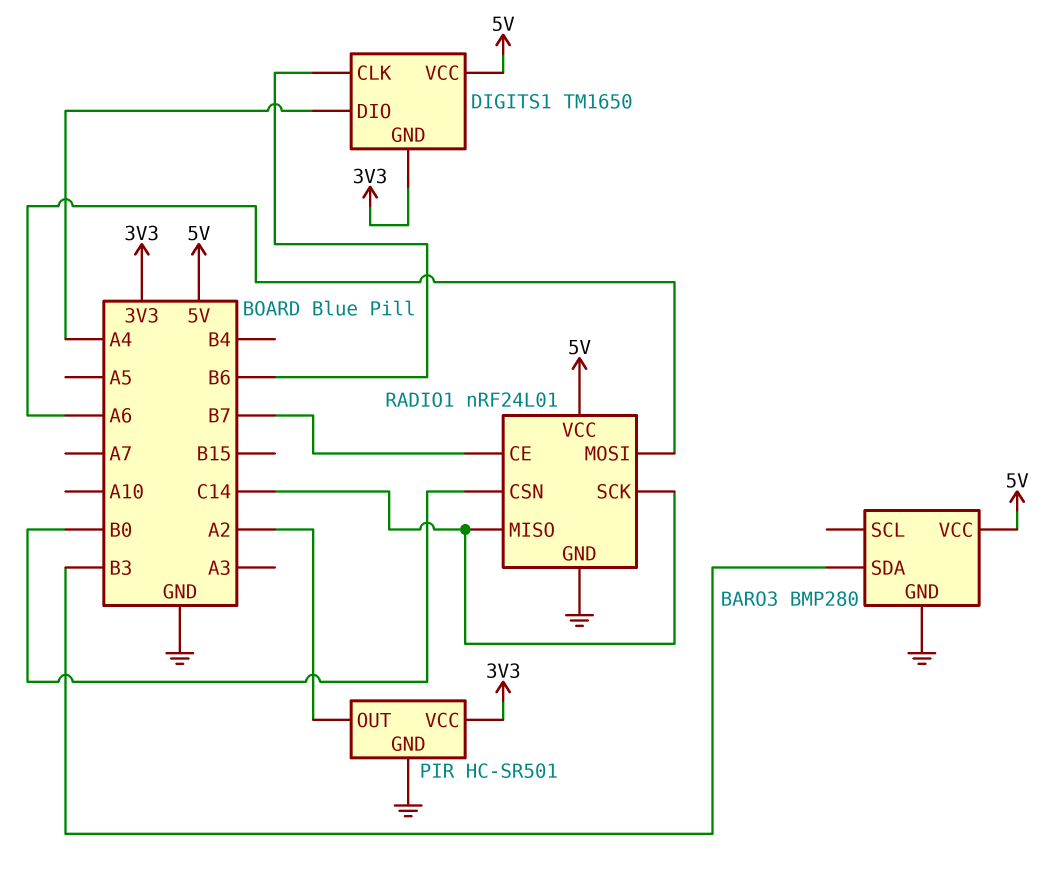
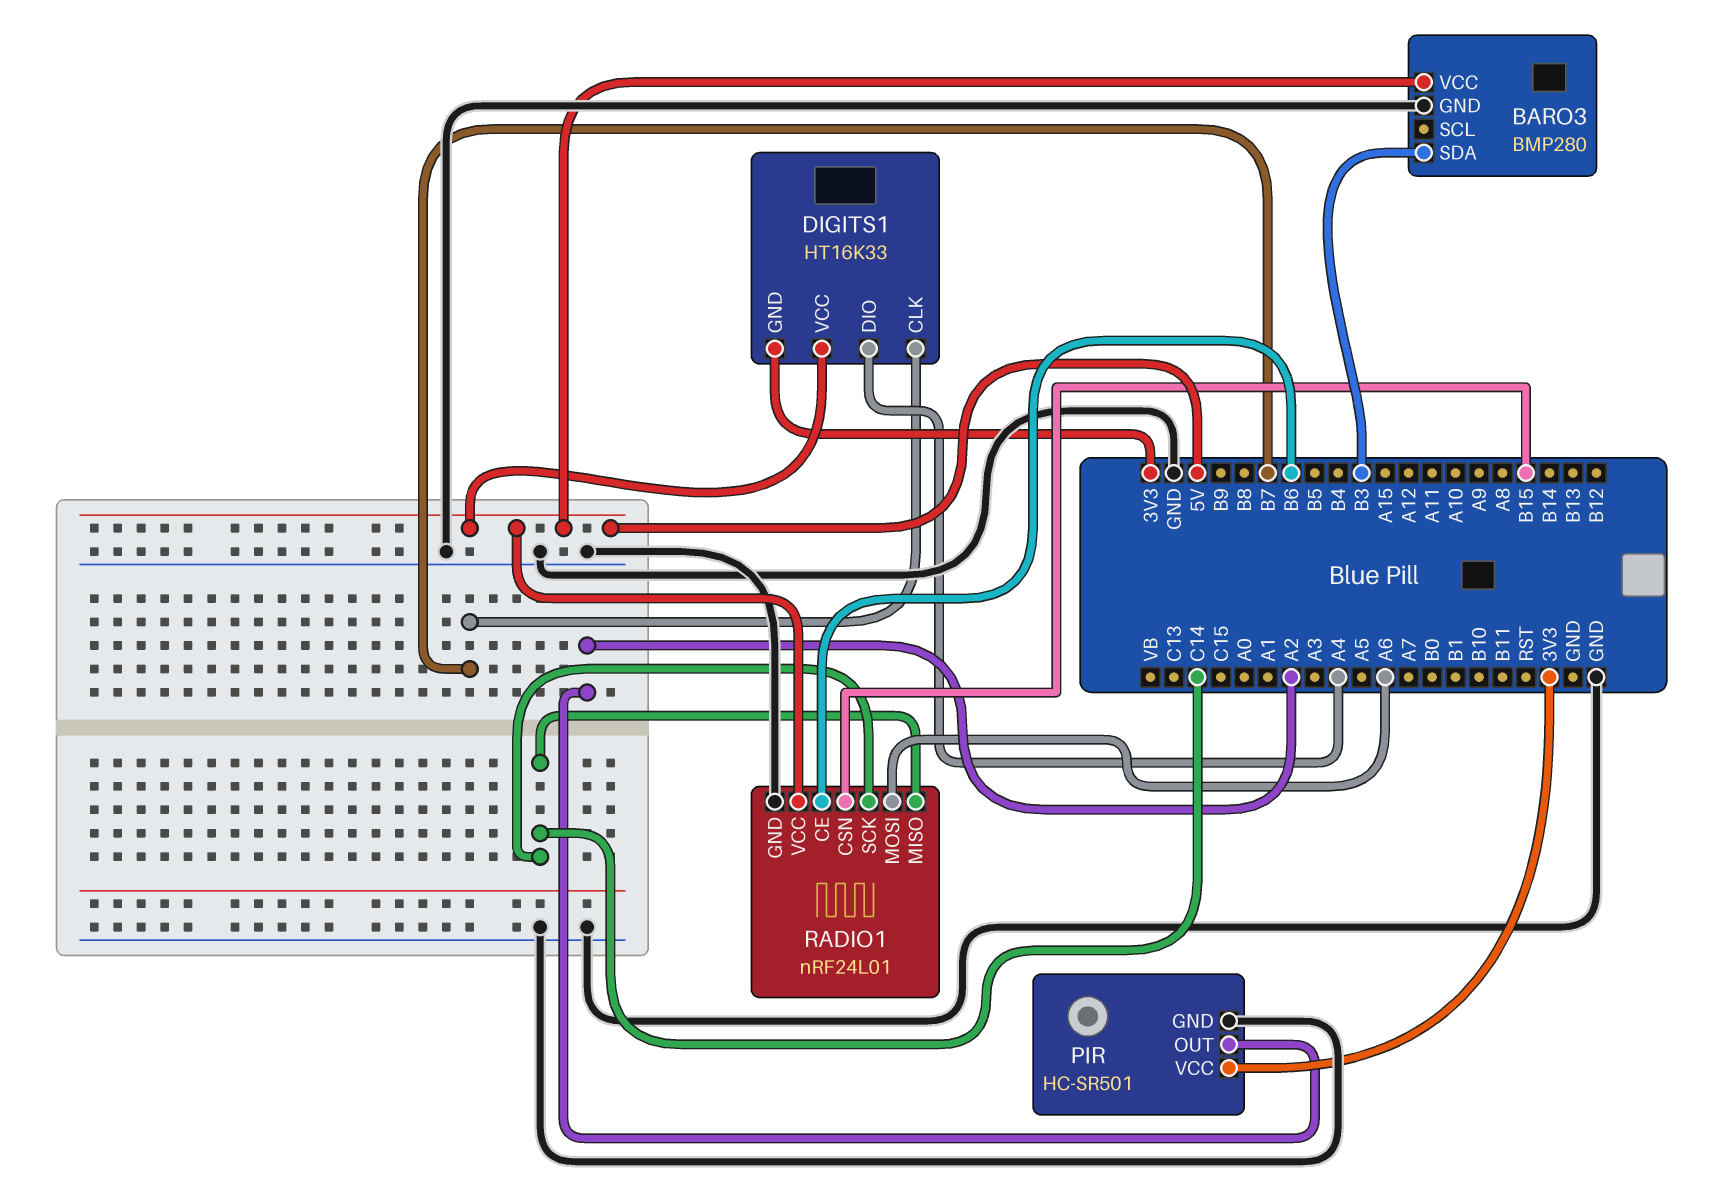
DIGITS1: TM1650 -> HT16K33
DIGITS1 pin CLK: B6 -> B7
RADIO1 pin CE: B7 -> B6
RADIO1 pin CSN: B0 -> B15

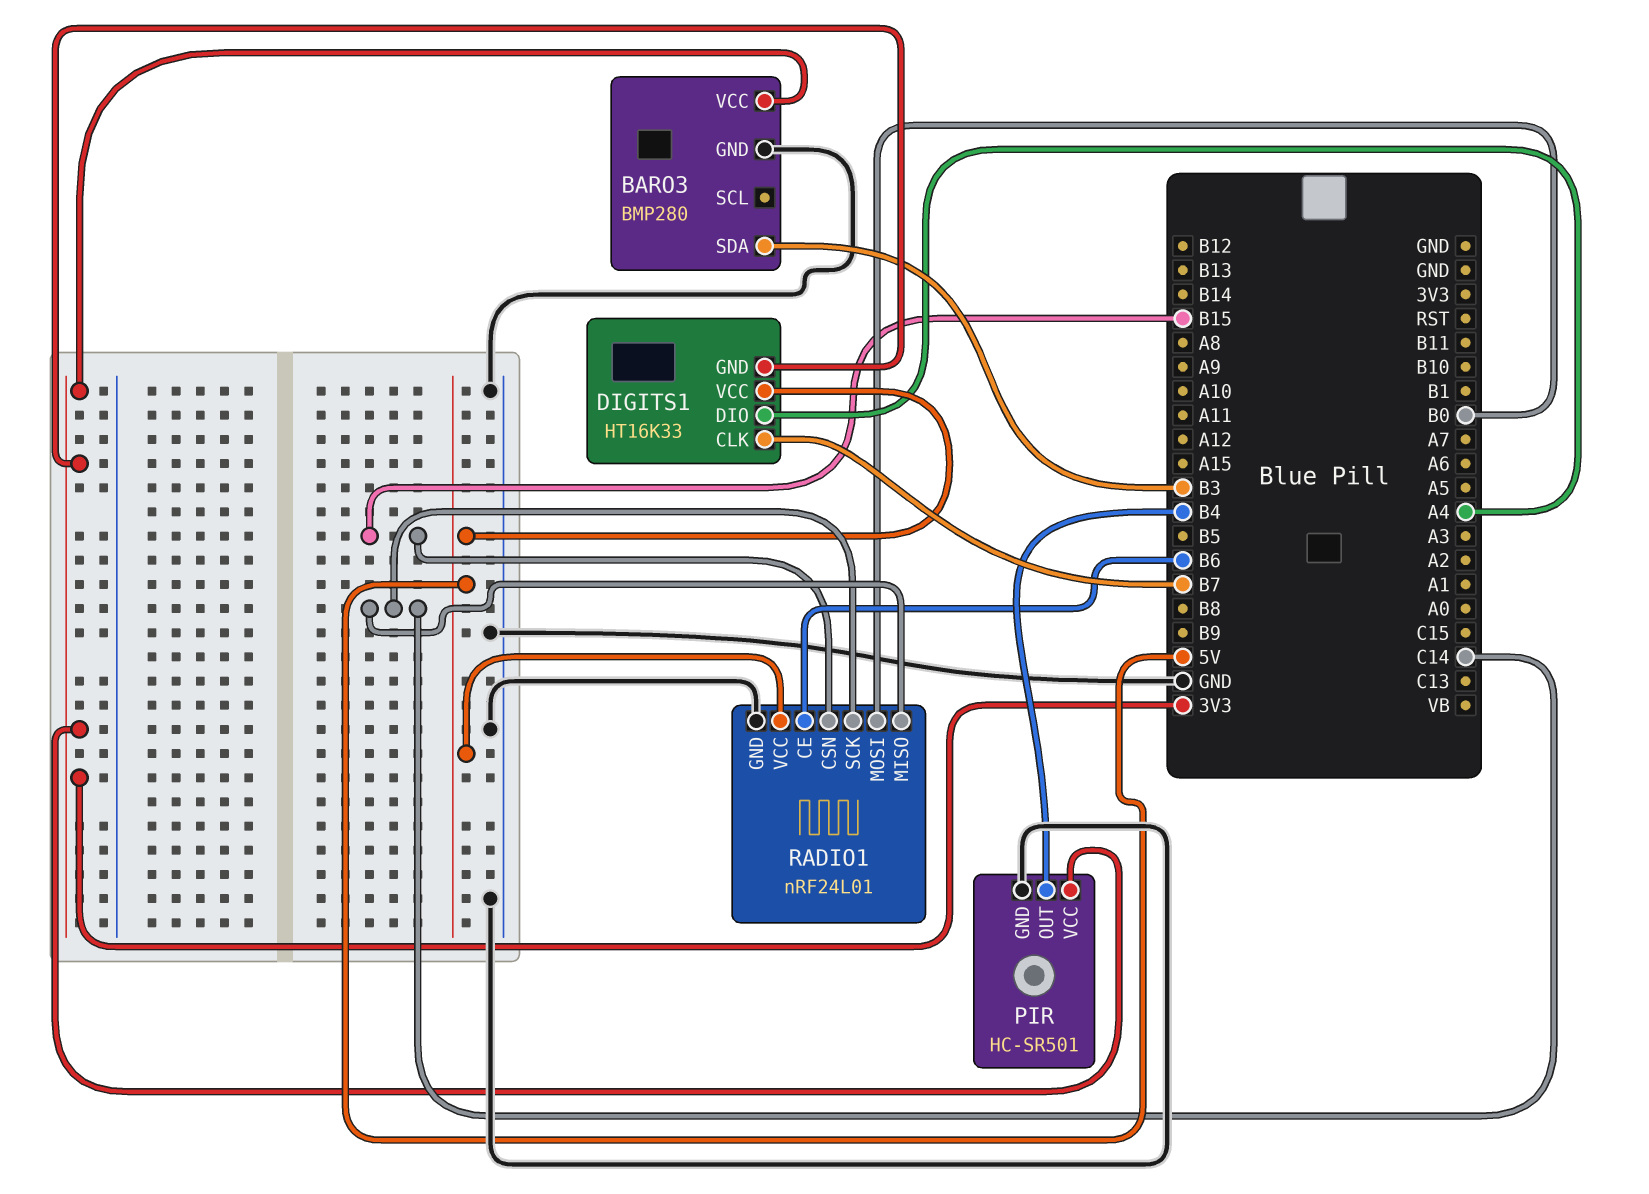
BARO3 pin VCC: 5V -> 3V3
PIR pin OUT: A2 -> B4
RADIO1 pin MOSI: A6 -> B0

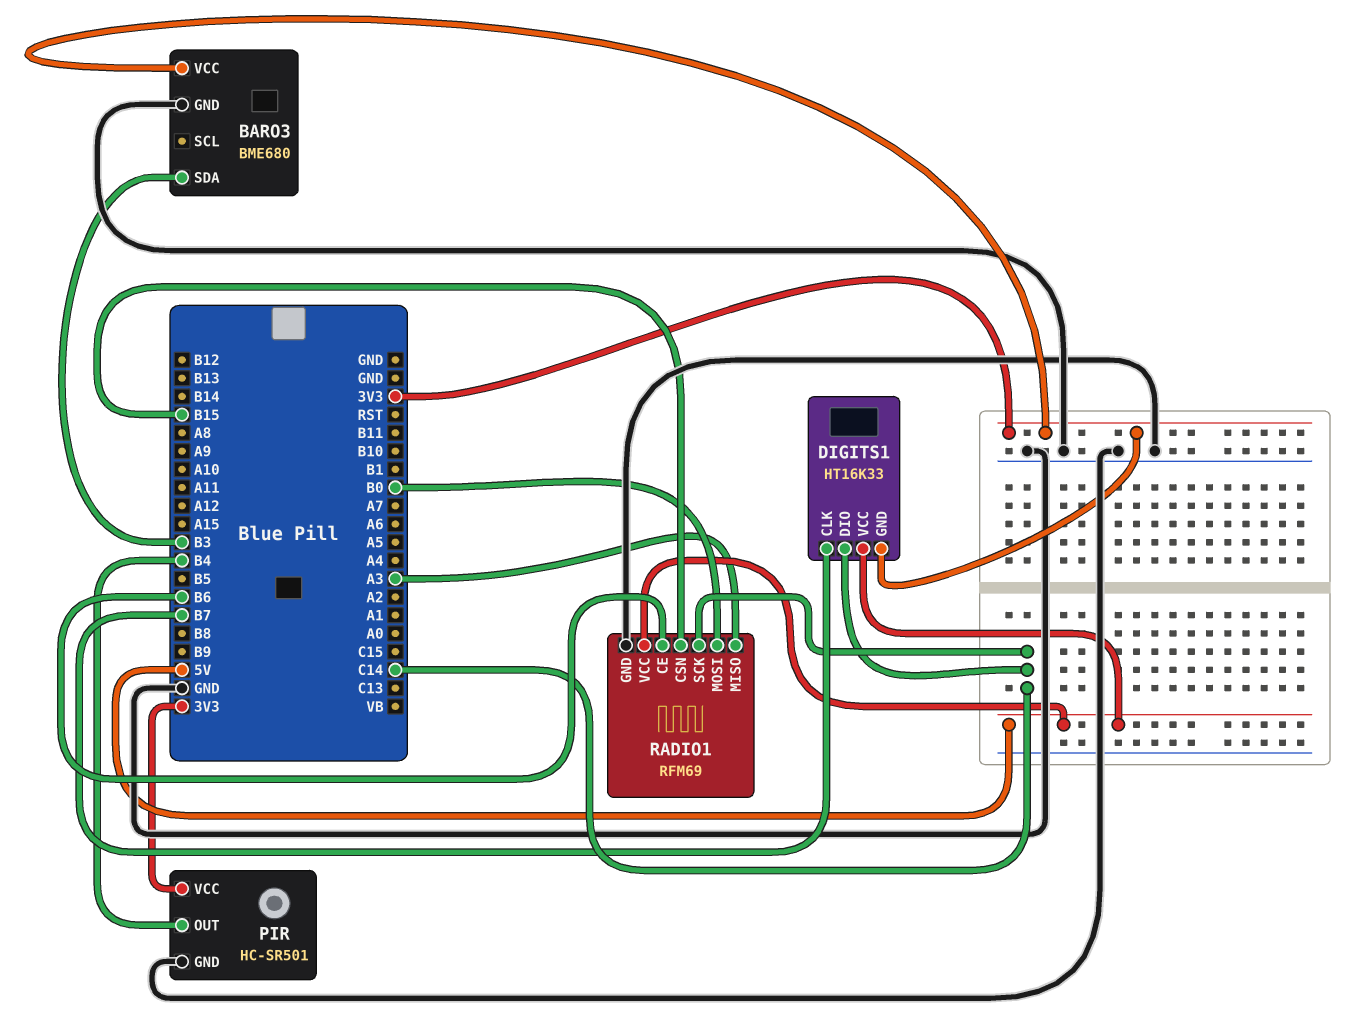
BARO3: BMP280 -> BME680
DIGITS1 pin DIO: A4 -> C14
RADIO1: nRF24L01 -> RFM69
RADIO1 pin MISO: C14 -> A3

